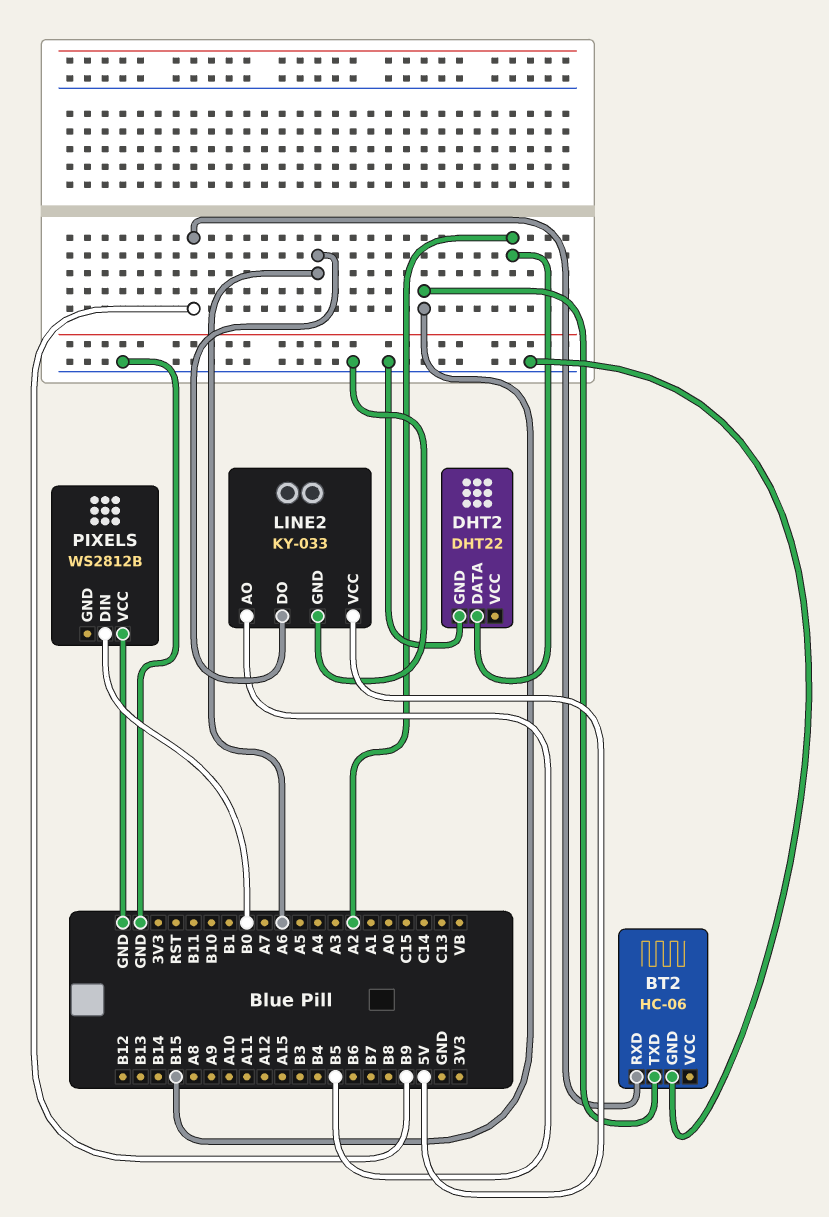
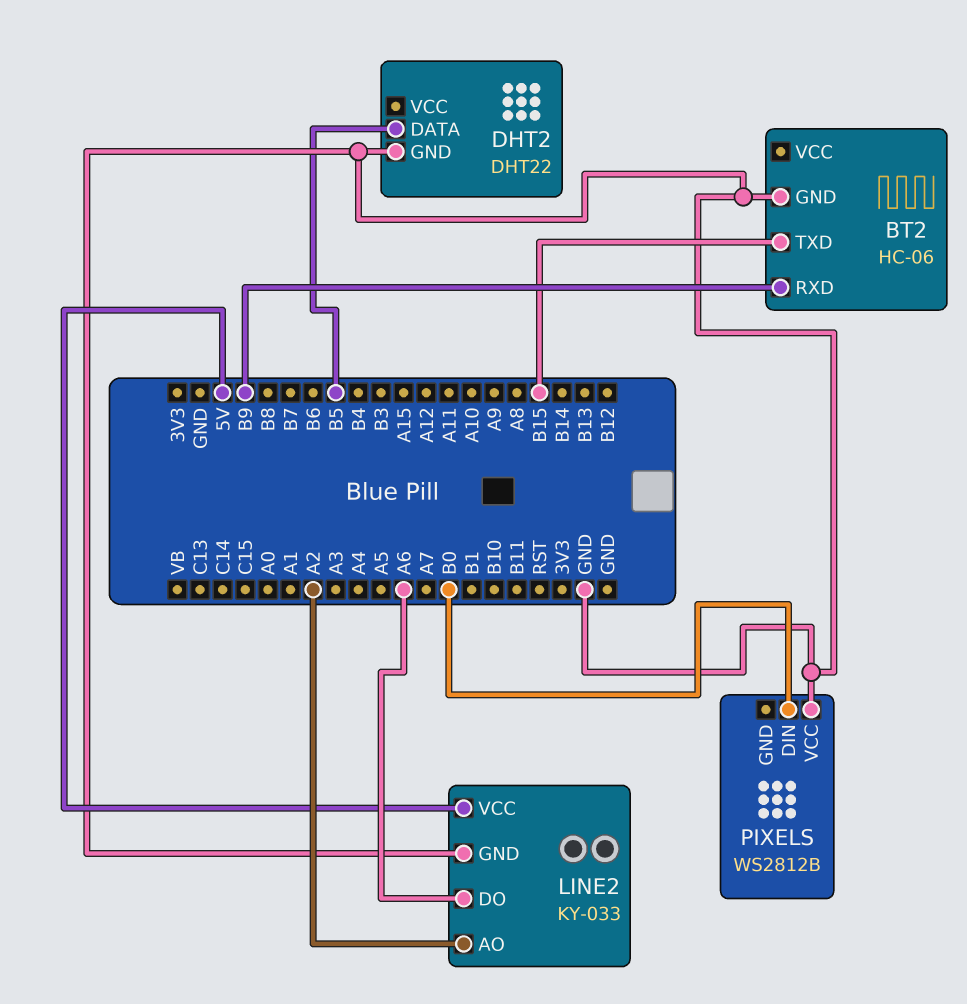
DHT2 pin DATA: A2 -> B5
LINE2 pin AO: B5 -> A2

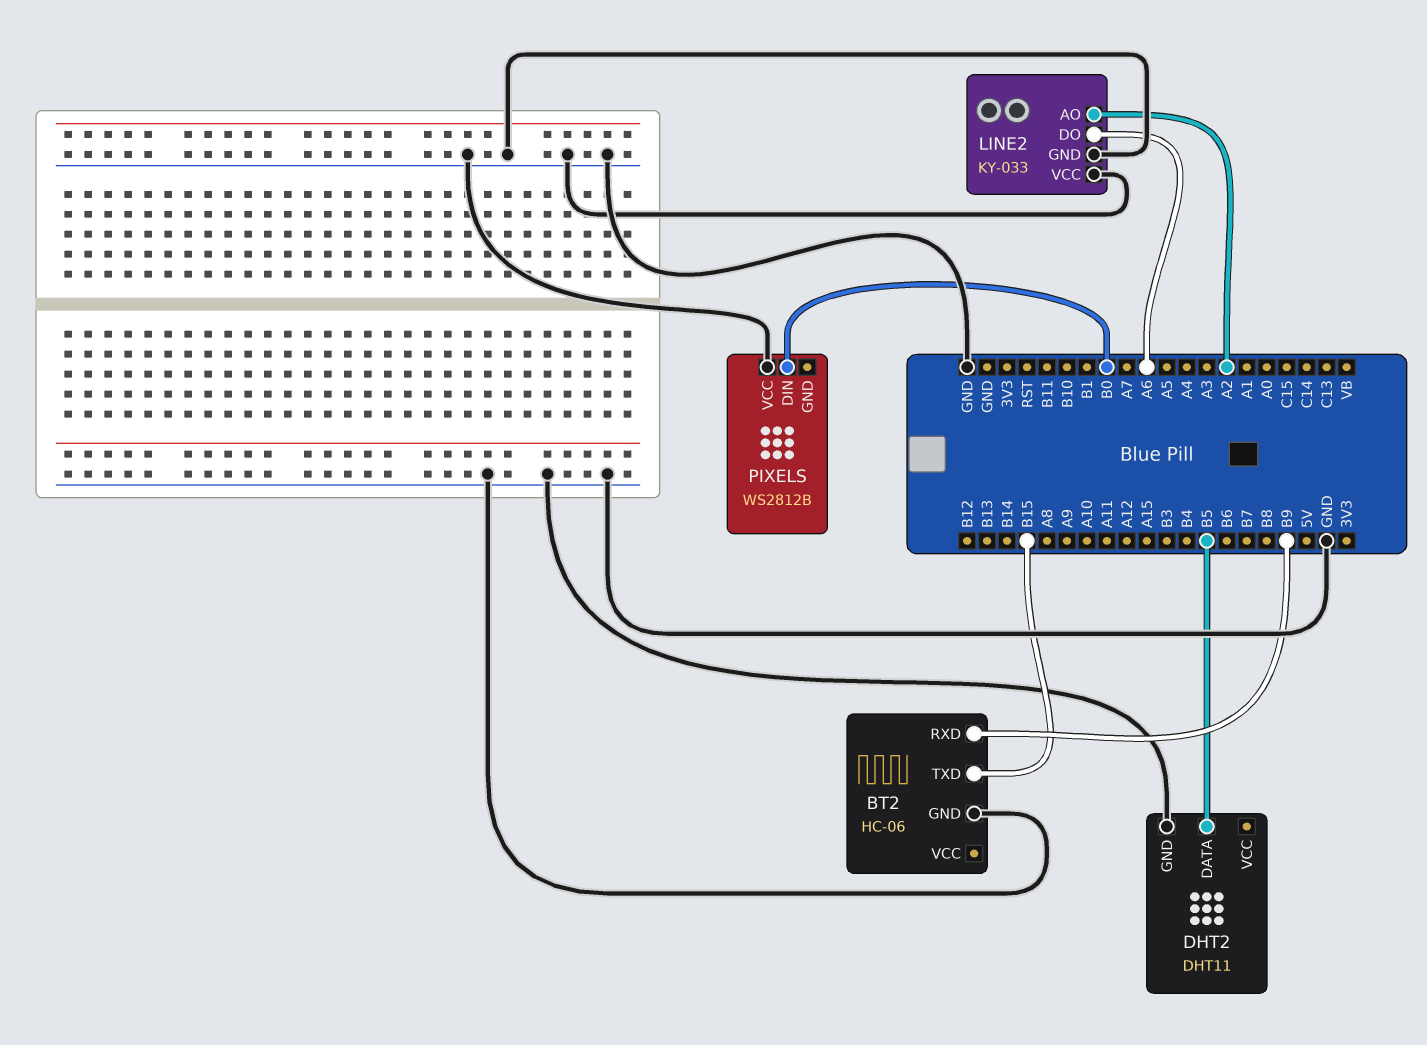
DHT2: DHT22 -> DHT11
LINE2 pin VCC: 5V -> GND

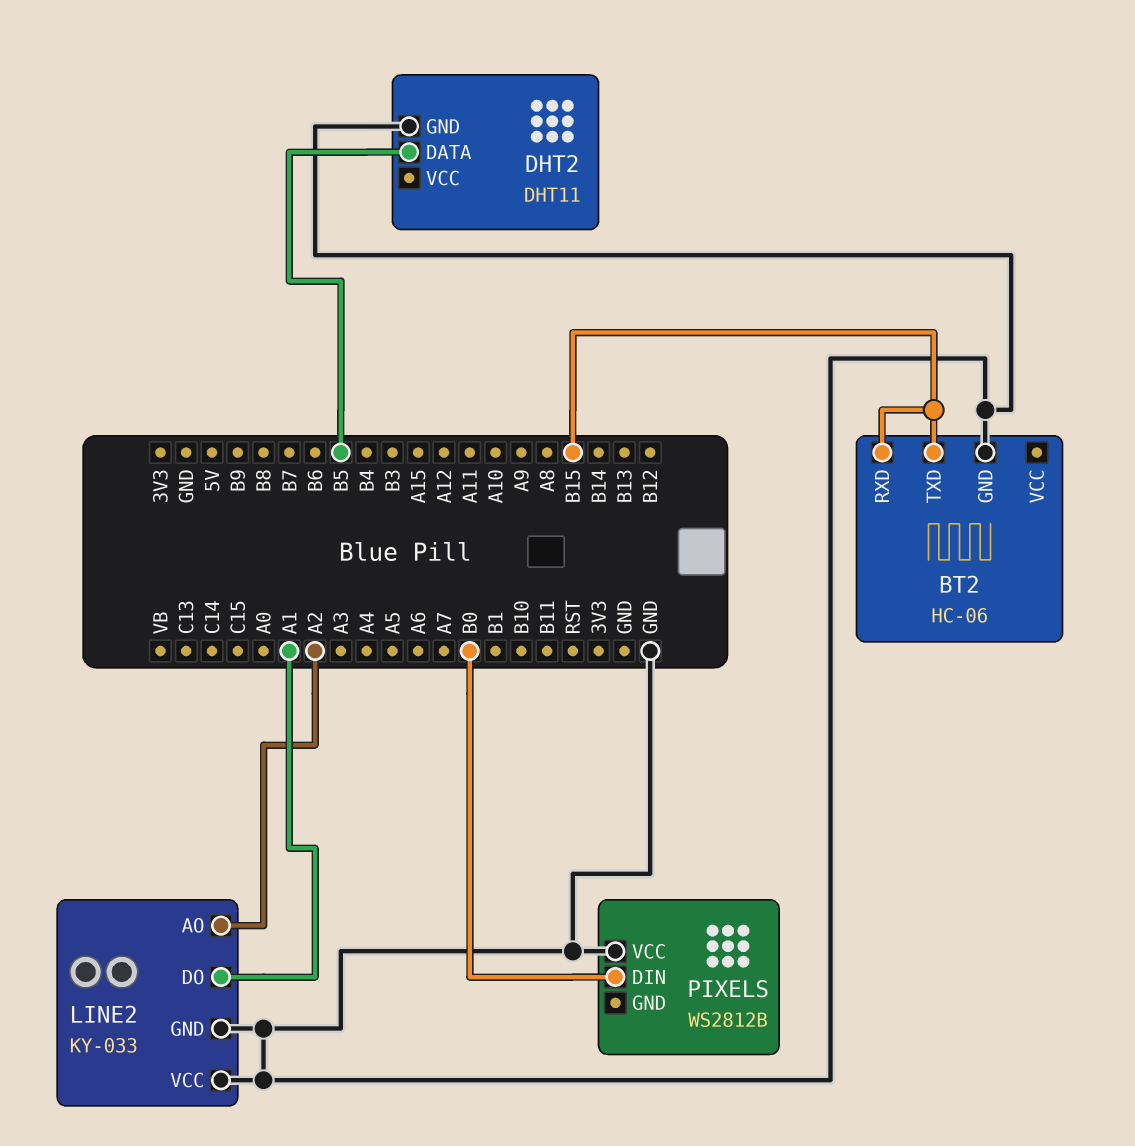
BT2 pin RXD: B9 -> B15
LINE2 pin DO: A6 -> A1

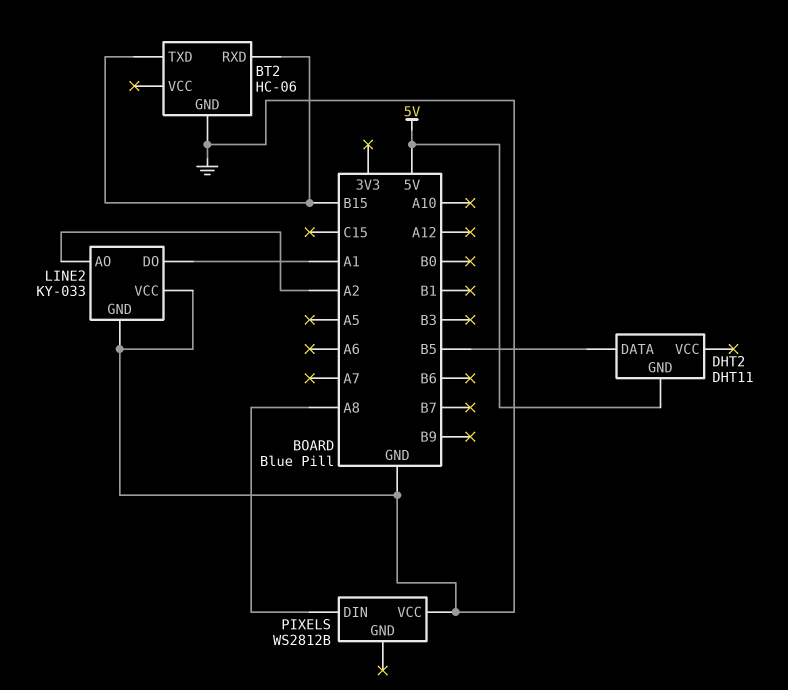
DHT2 pin GND: GND -> 5V
PIXELS pin DIN: B0 -> A8

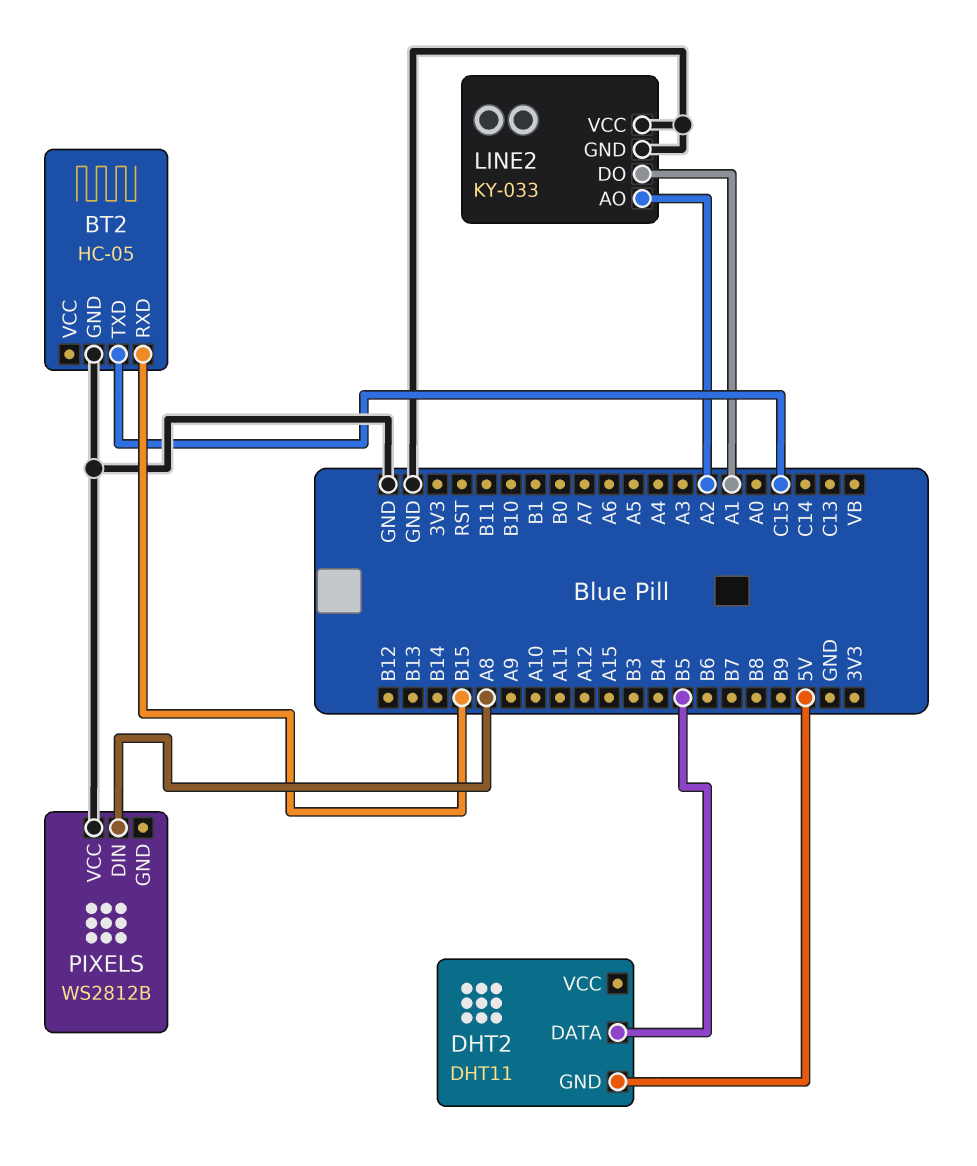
BT2: HC-06 -> HC-05
BT2 pin TXD: B15 -> C15

